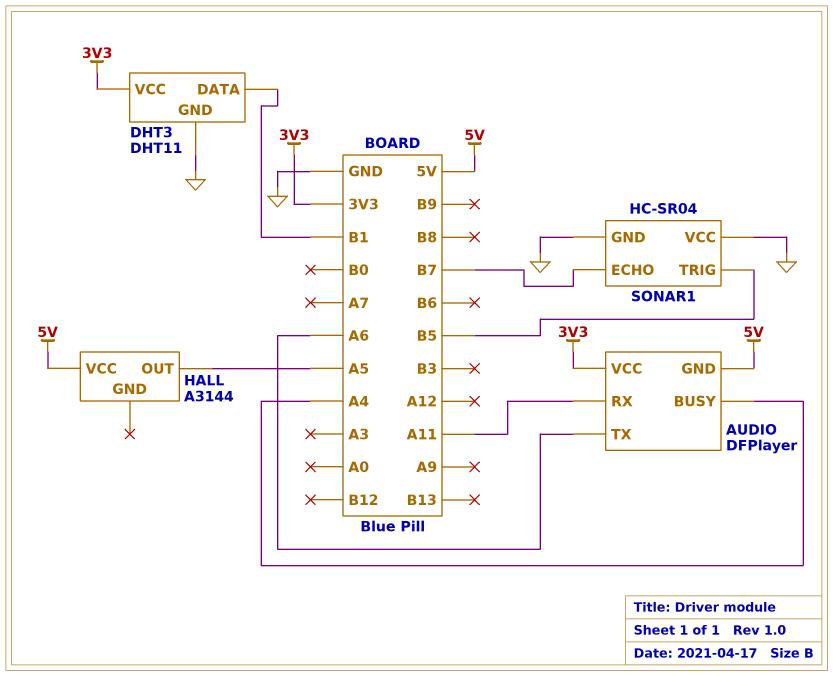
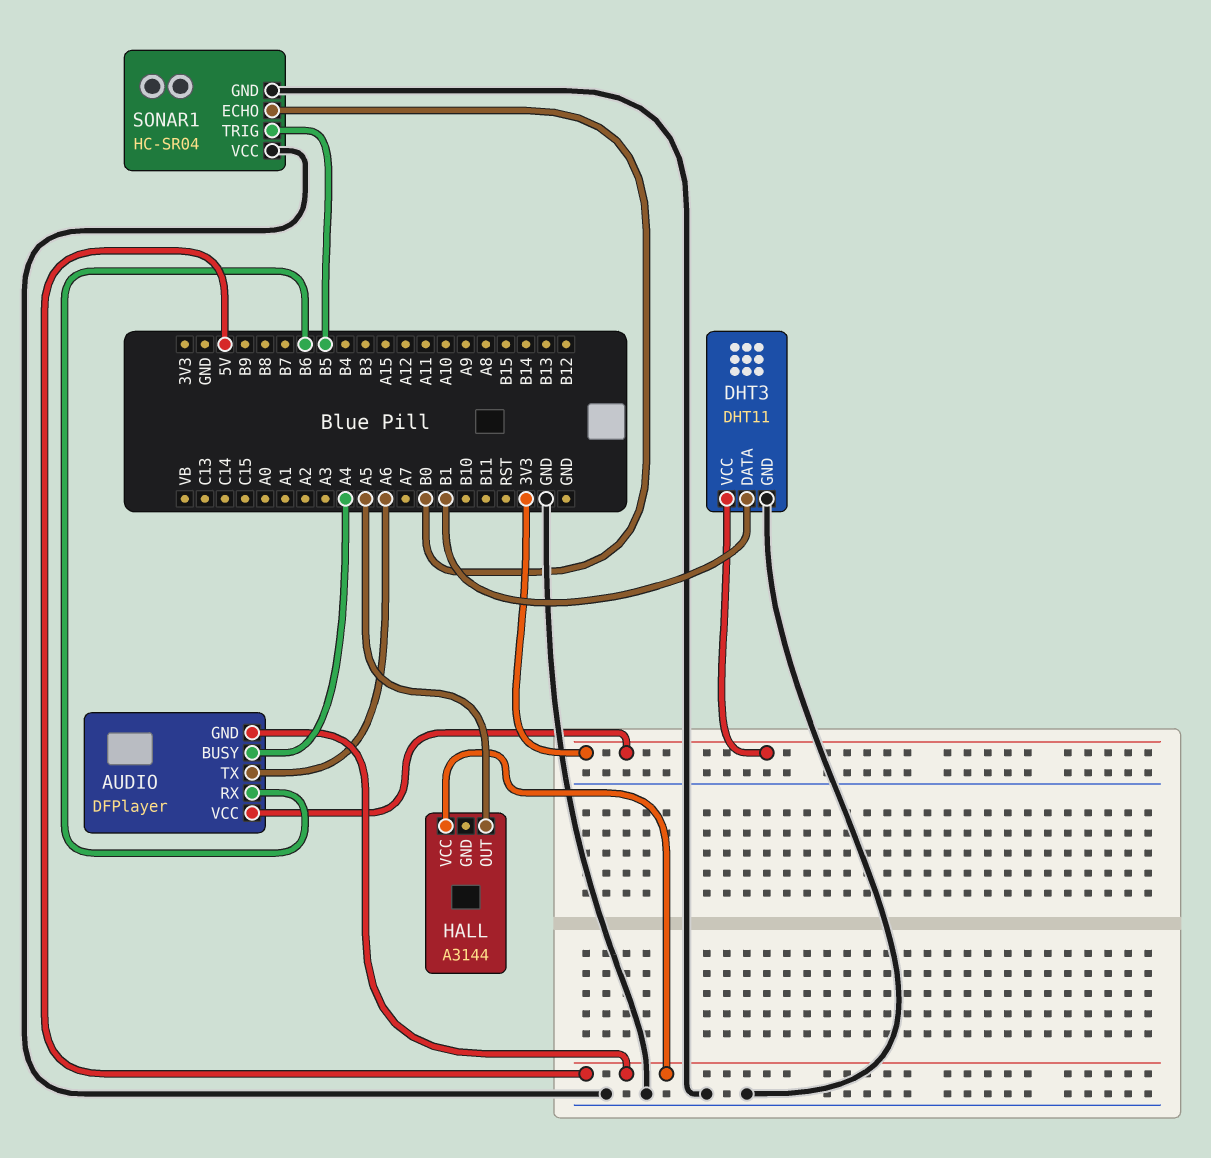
AUDIO pin RX: A11 -> B6
SONAR1 pin ECHO: B7 -> B0

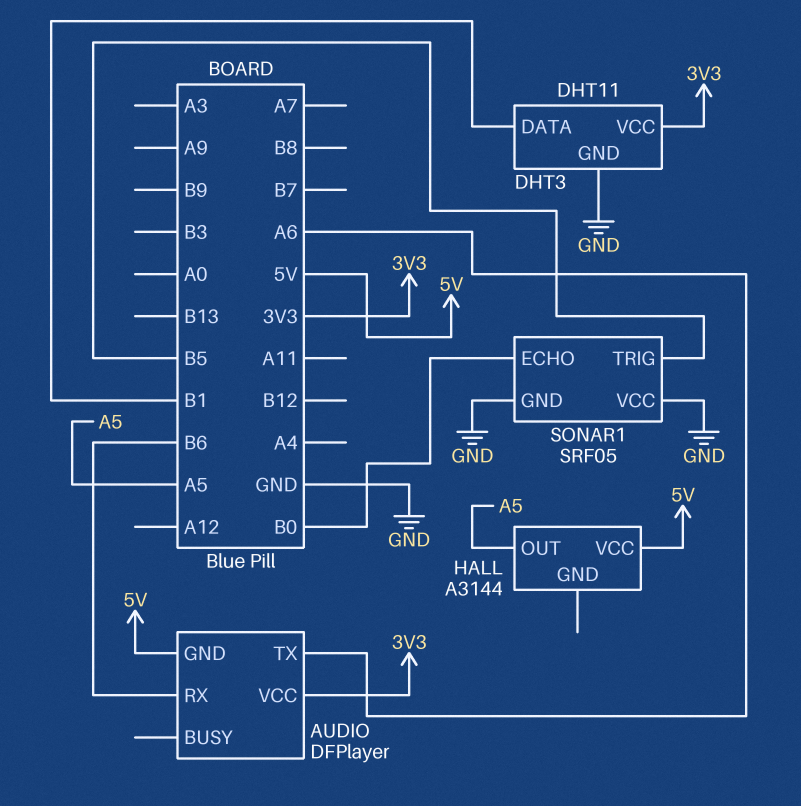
AUDIO pin BUSY: A4 -> none
SONAR1: HC-SR04 -> SRF05

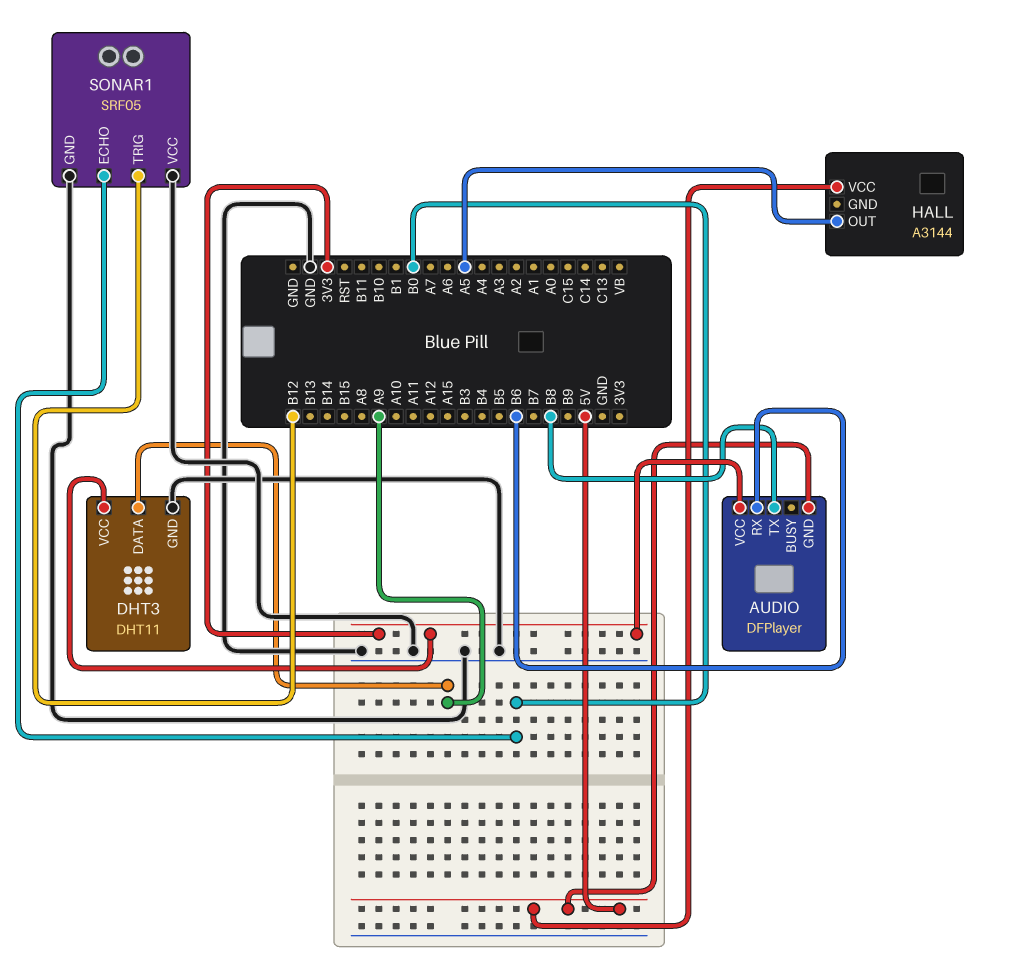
AUDIO pin TX: A6 -> B8
DHT3 pin DATA: B1 -> A9
SONAR1 pin TRIG: B5 -> B12

